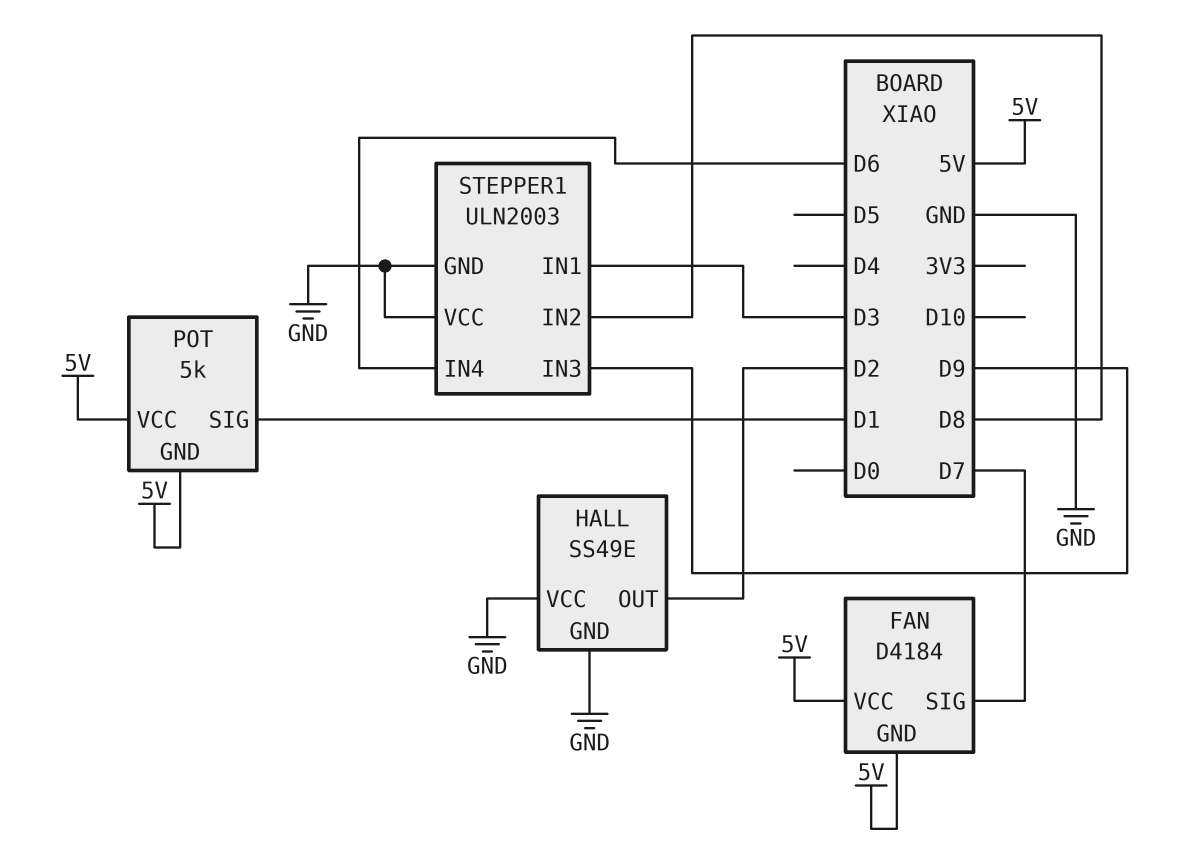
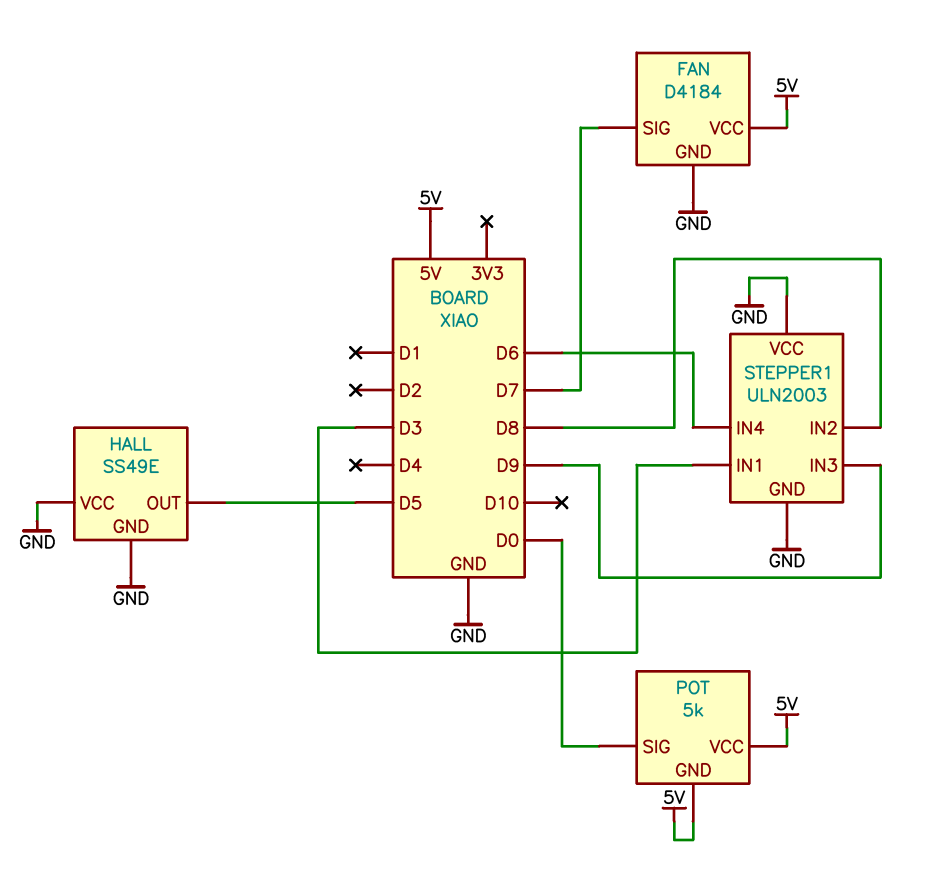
FAN pin GND: 5V -> GND
HALL pin OUT: D2 -> D5
POT pin SIG: D1 -> D0

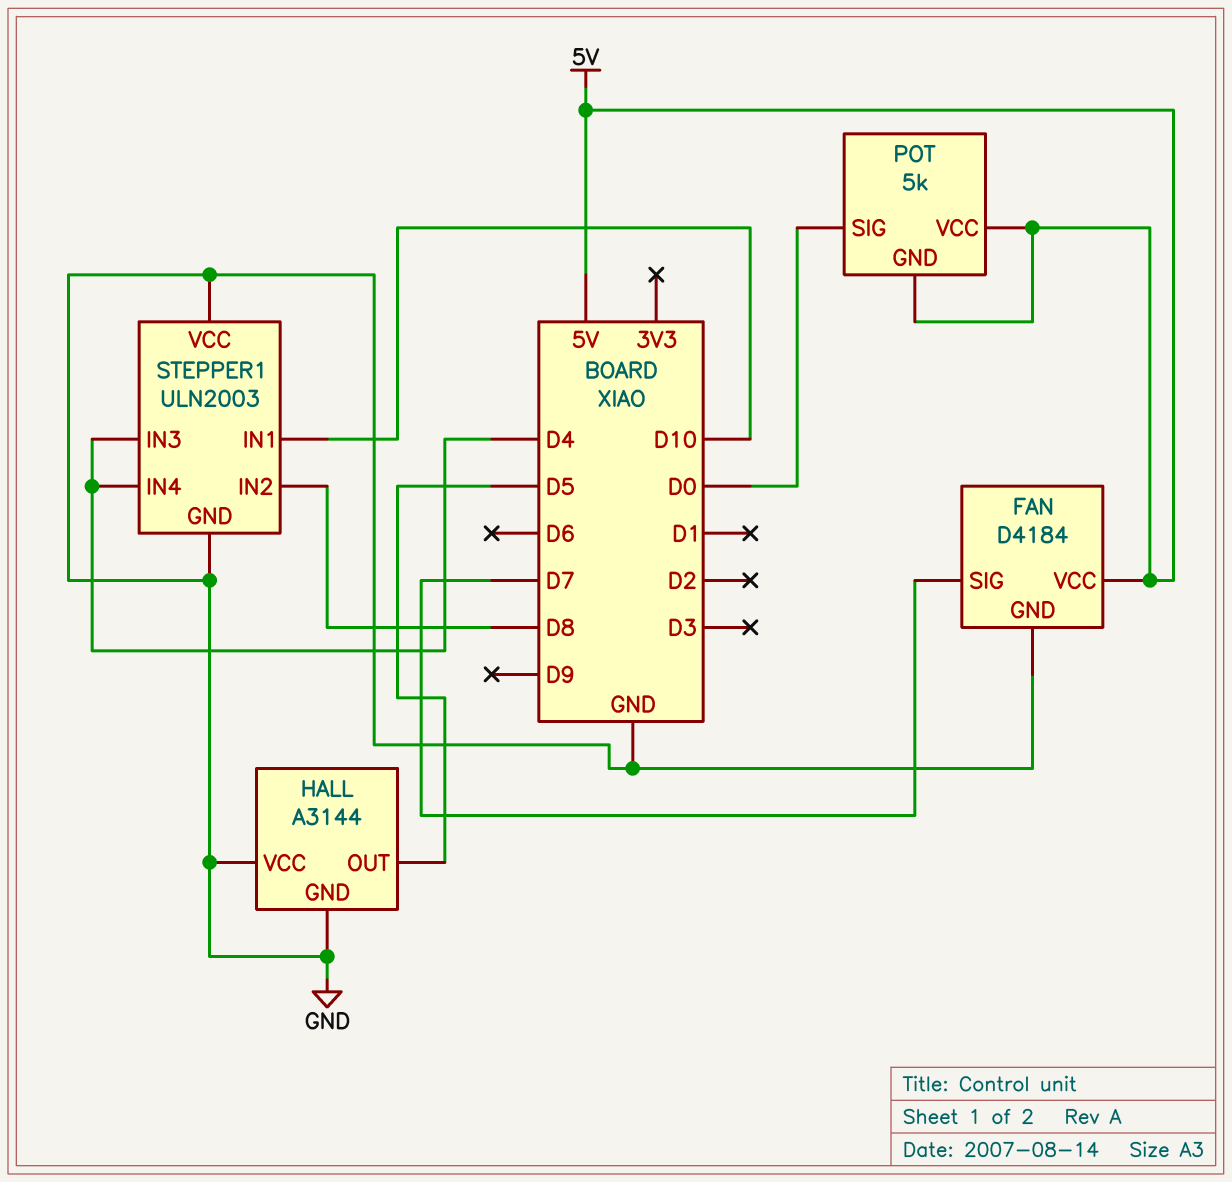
HALL: SS49E -> A3144
STEPPER1 pin IN1: D3 -> D10
STEPPER1 pin IN3: D9 -> D4
STEPPER1 pin IN4: D6 -> D4

